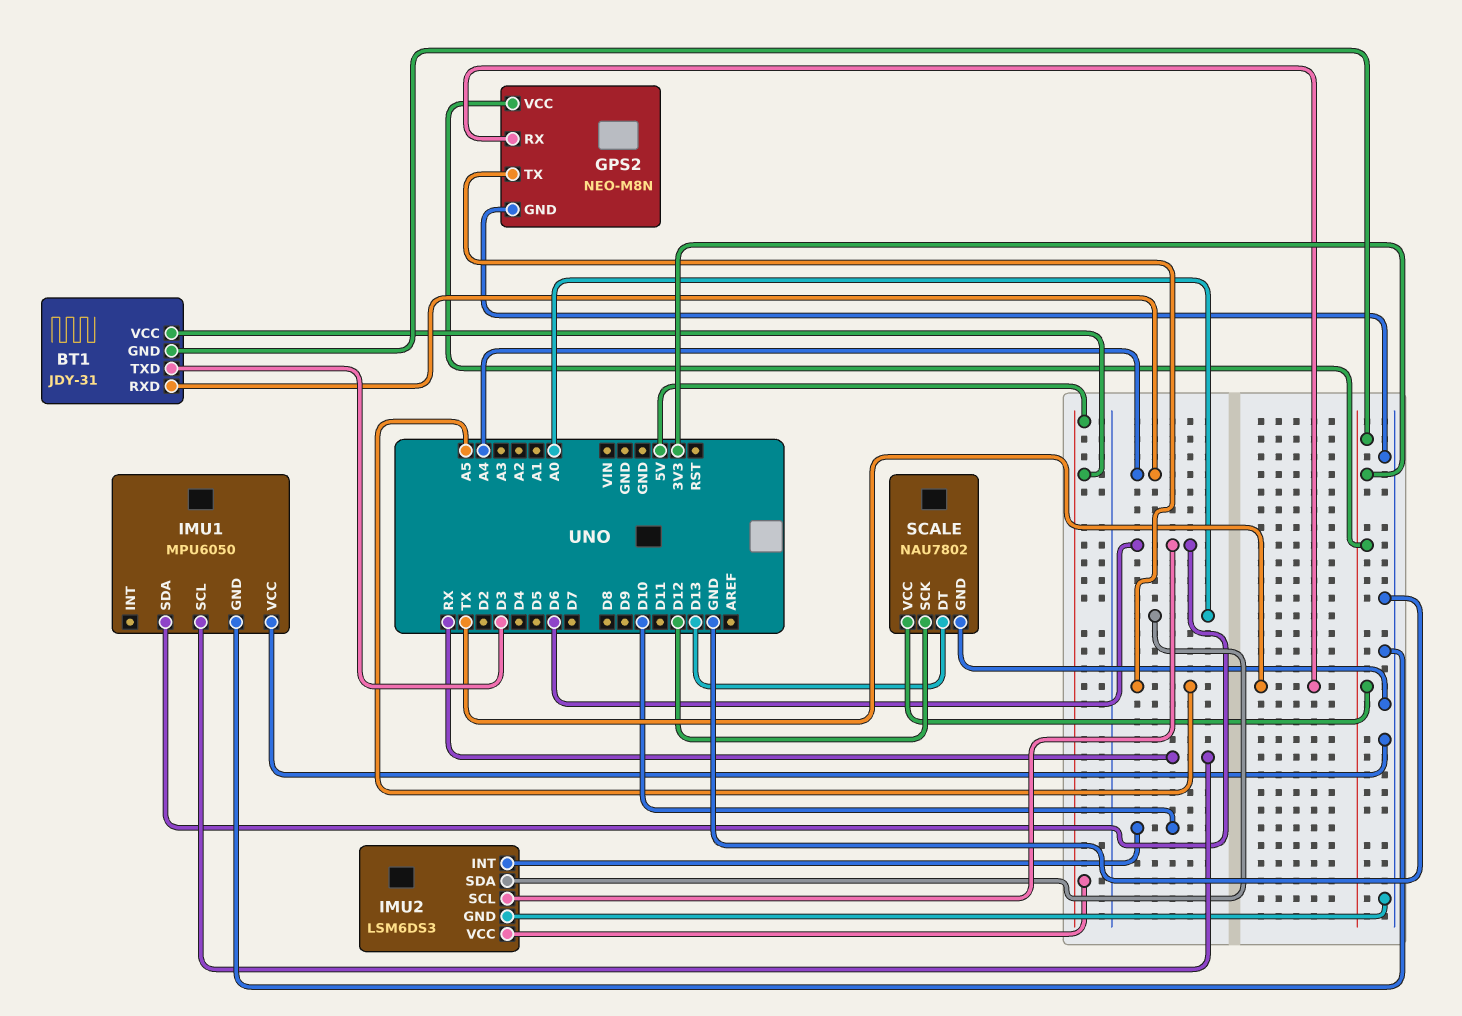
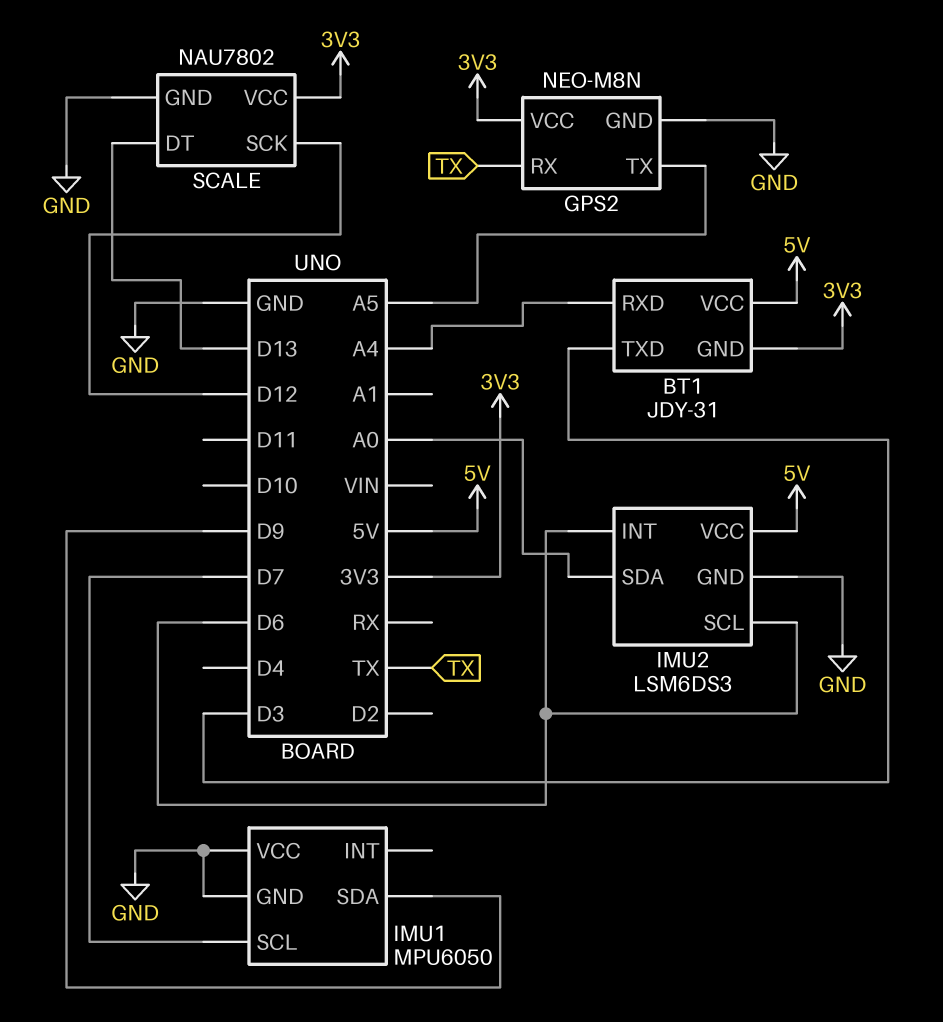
IMU1 pin SCL: RX -> D7
IMU1 pin SDA: D6 -> D9
IMU2 pin INT: D10 -> D6

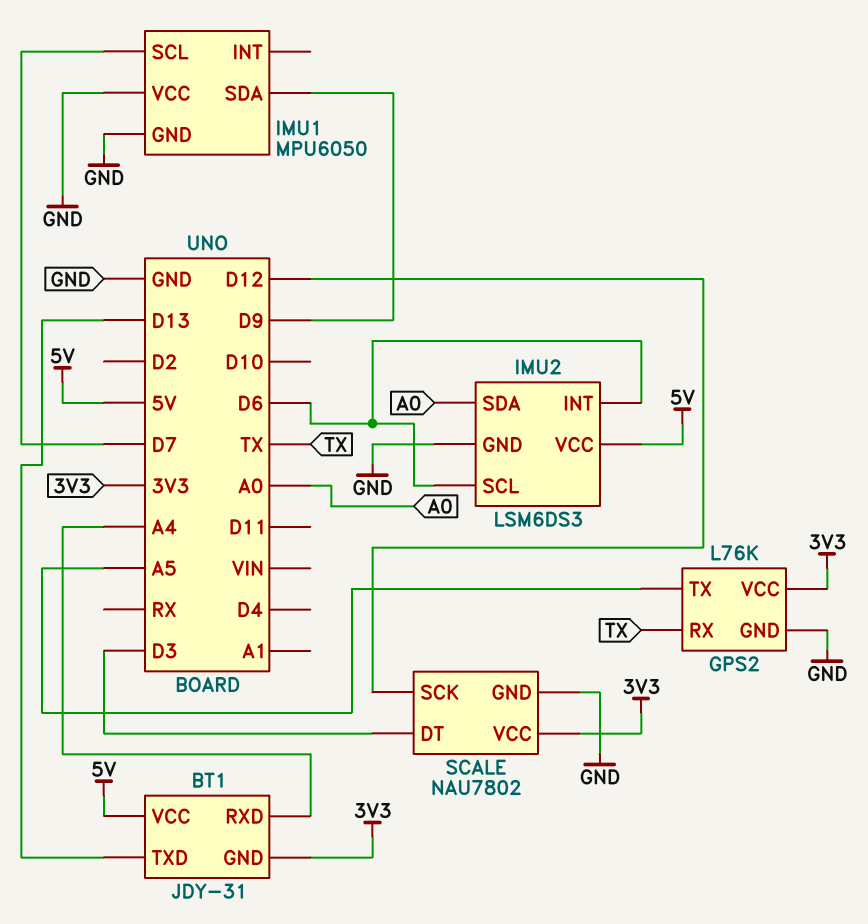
BT1 pin TXD: D3 -> D13
GPS2: NEO-M8N -> L76K
SCALE pin DT: D13 -> D3

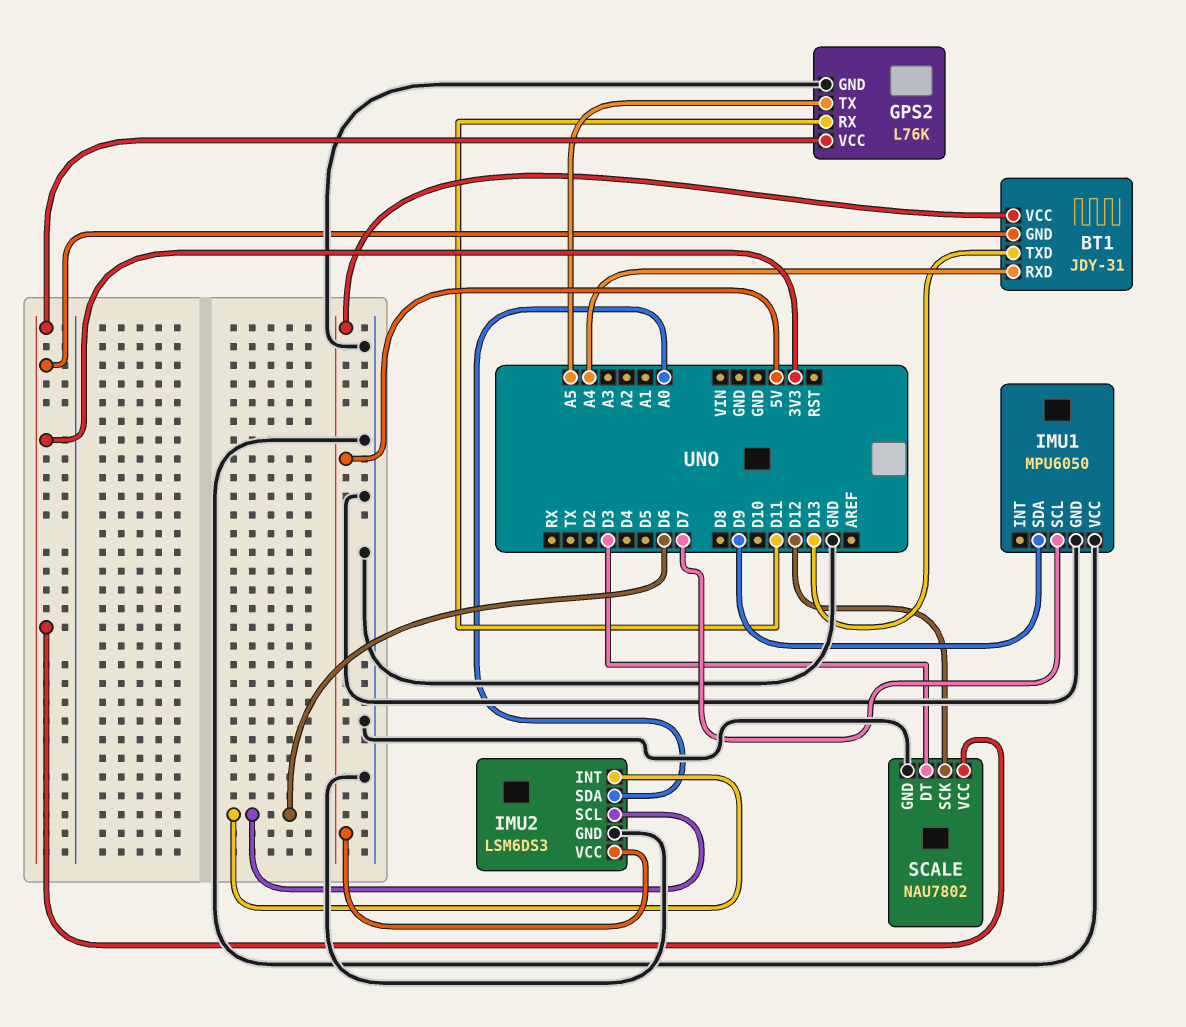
GPS2 pin RX: TX -> D11

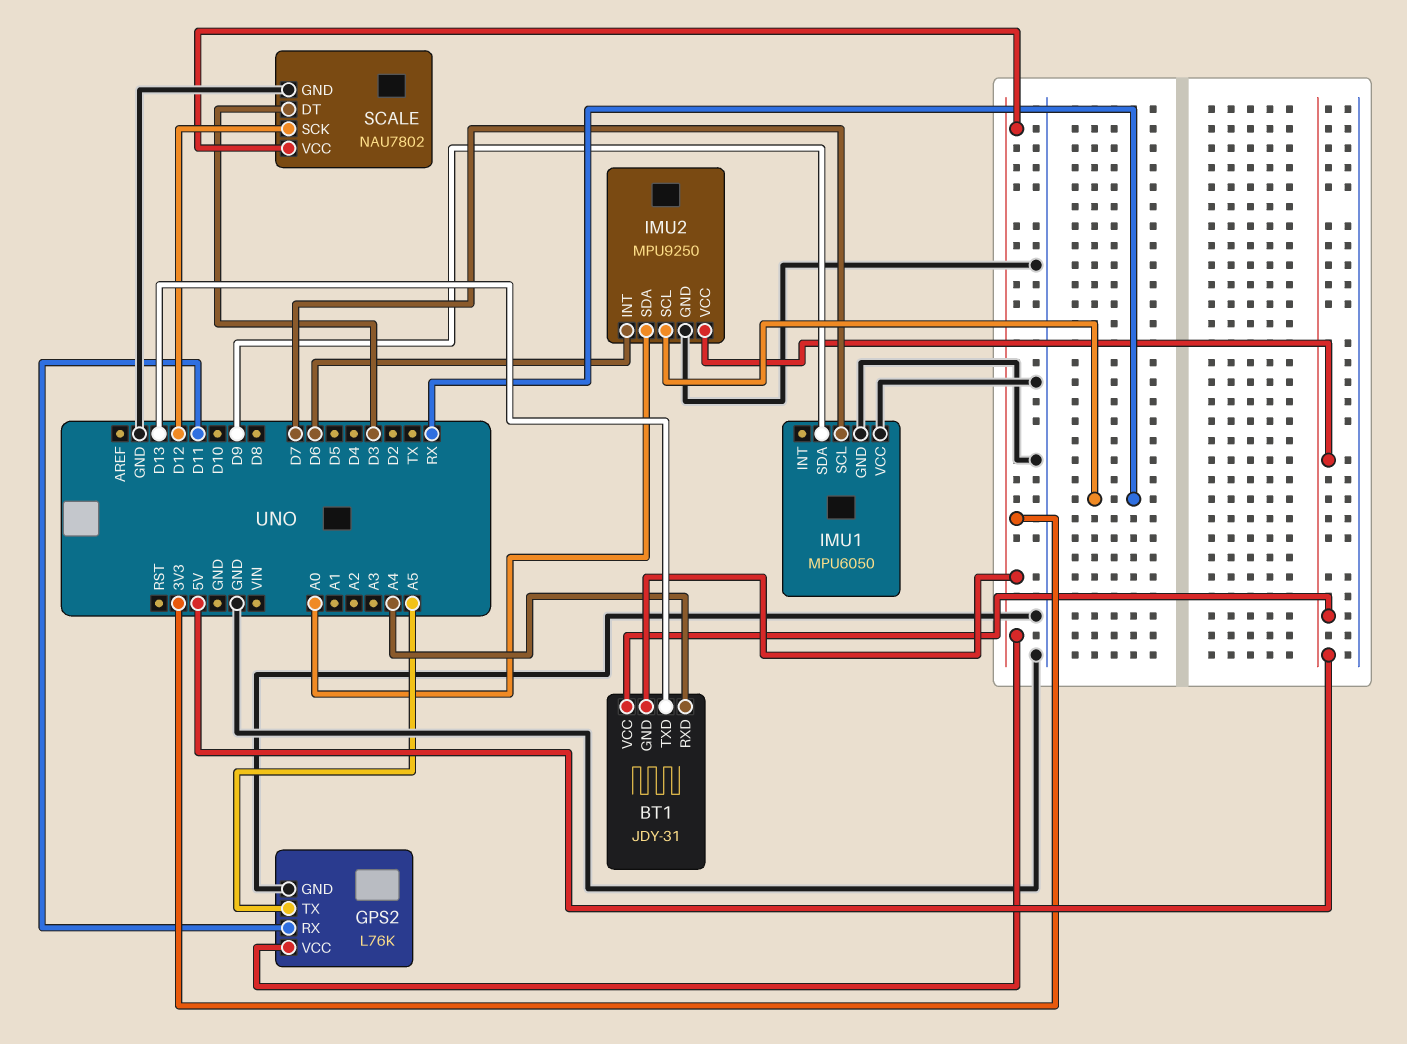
IMU2: LSM6DS3 -> MPU9250
IMU2 pin SCL: D6 -> RX

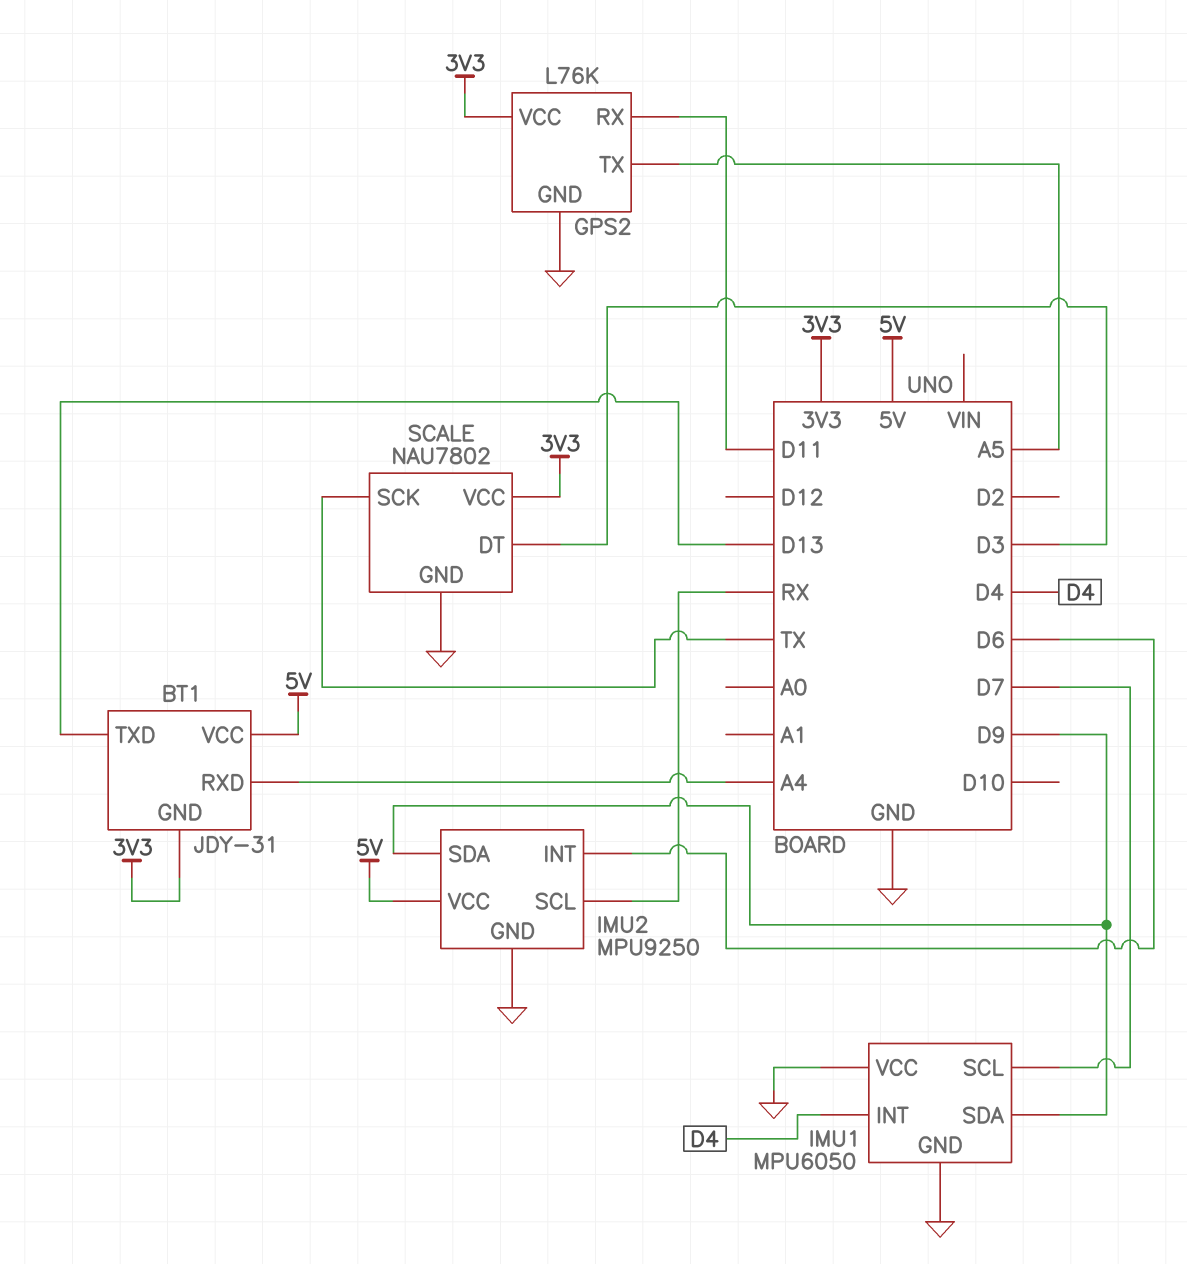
IMU1 pin INT: none -> D4
IMU2 pin SDA: A0 -> D9
SCALE pin SCK: D12 -> TX

